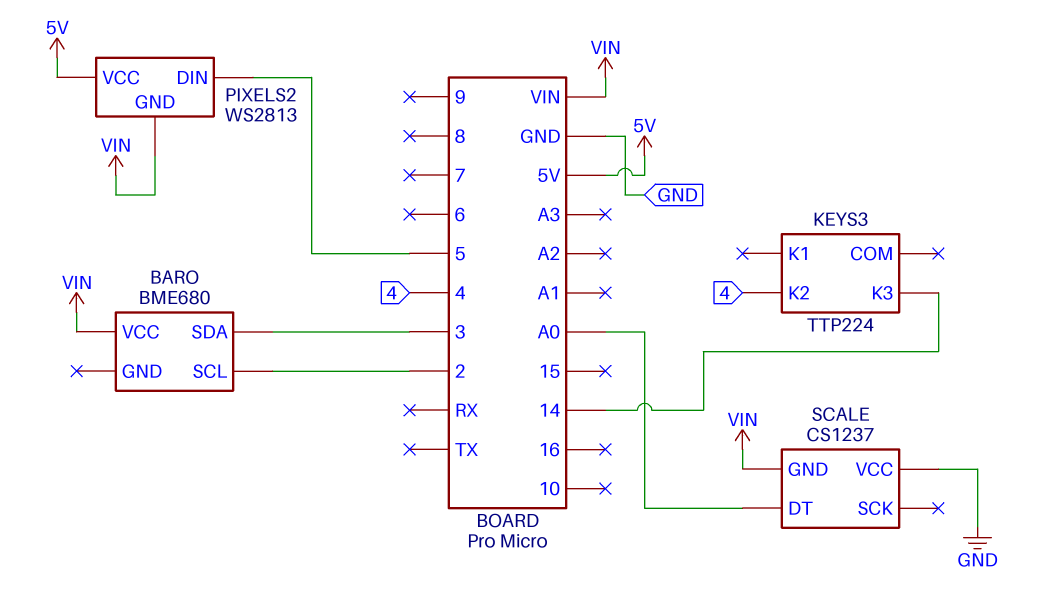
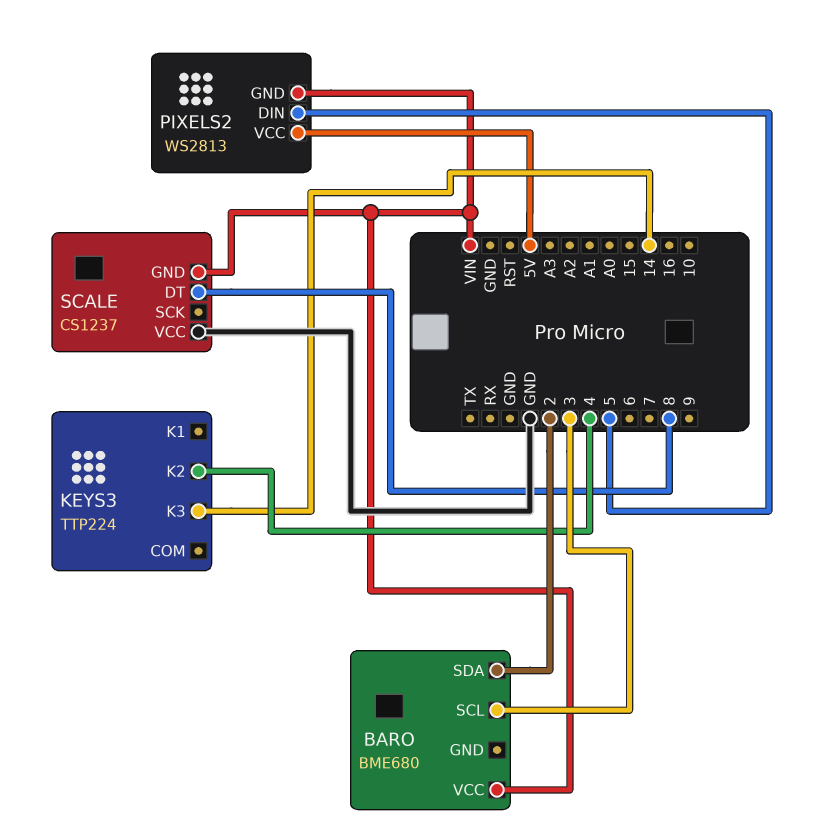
BARO pin SCL: 2 -> 3
BARO pin SDA: 3 -> 2
SCALE pin DT: A0 -> 8

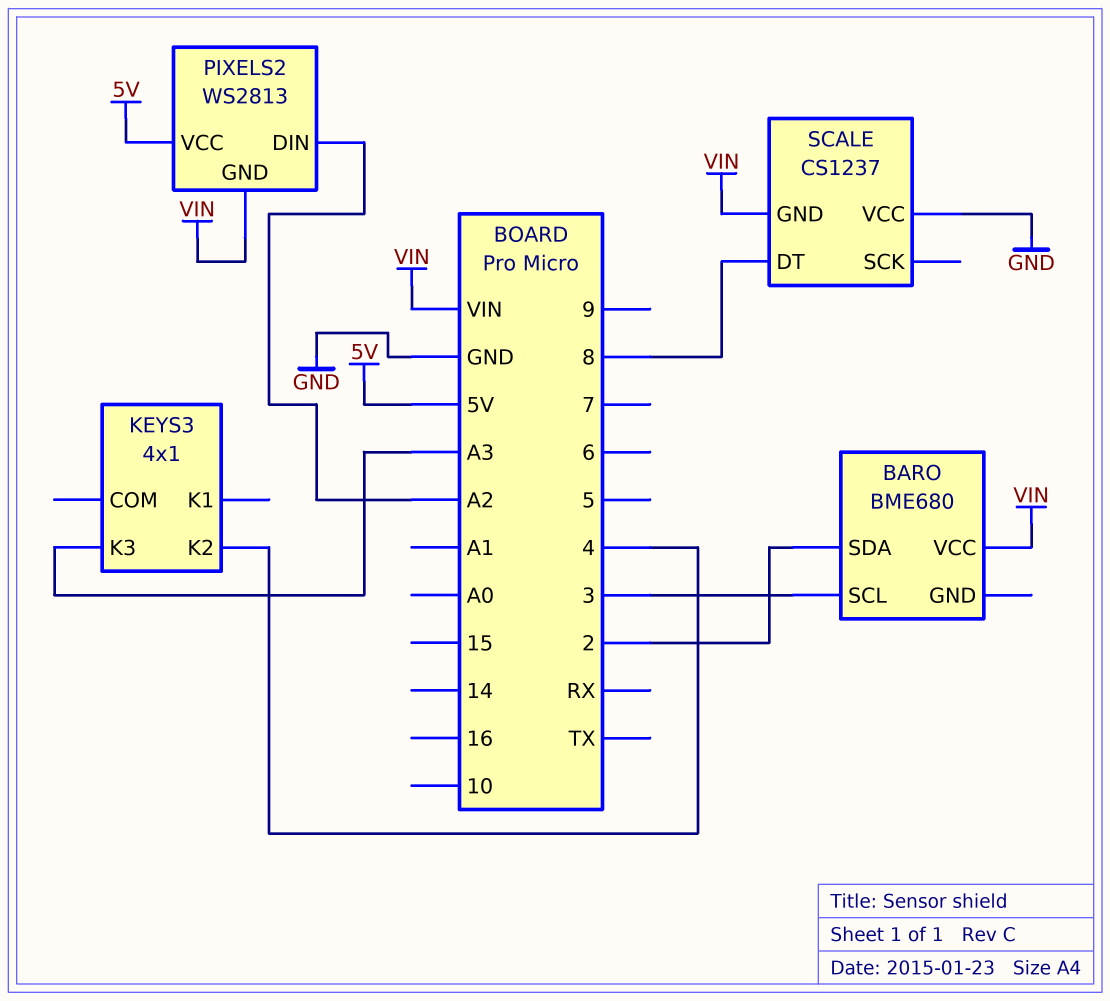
KEYS3: TTP224 -> 4x1
KEYS3 pin K3: 14 -> A3
PIXELS2 pin DIN: 5 -> A2

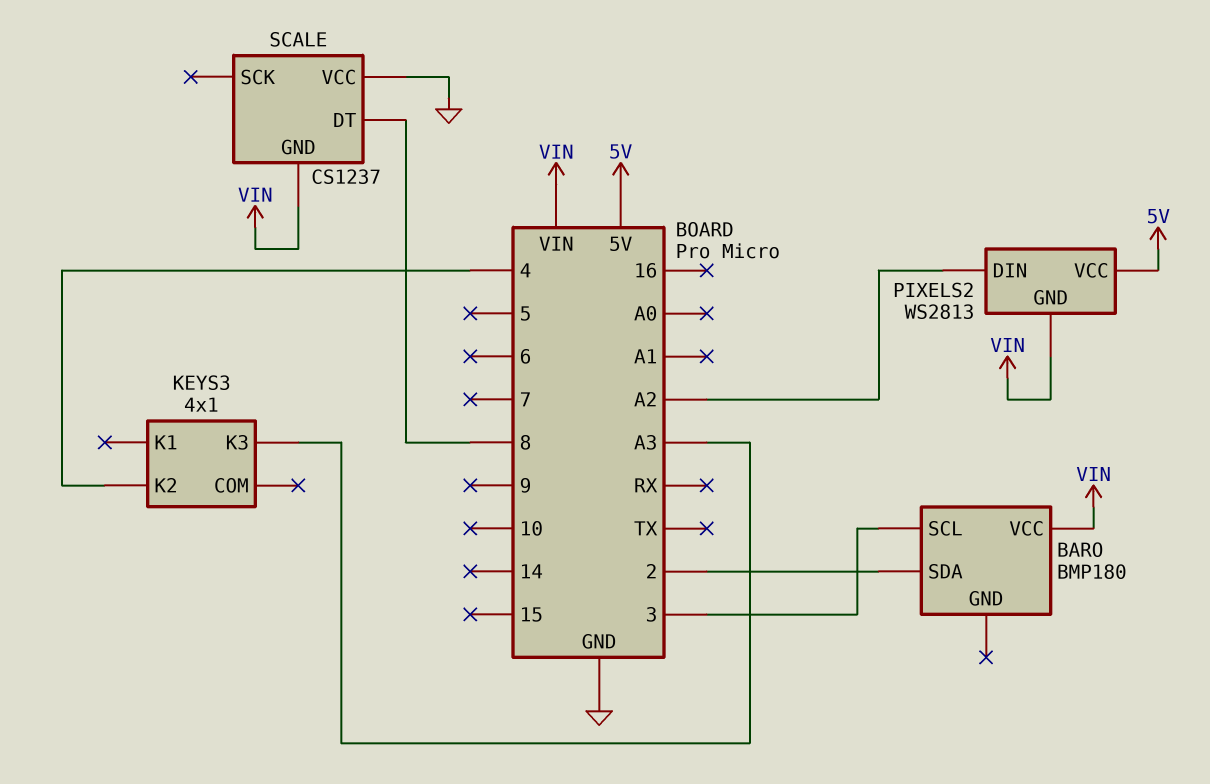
BARO: BME680 -> BMP180

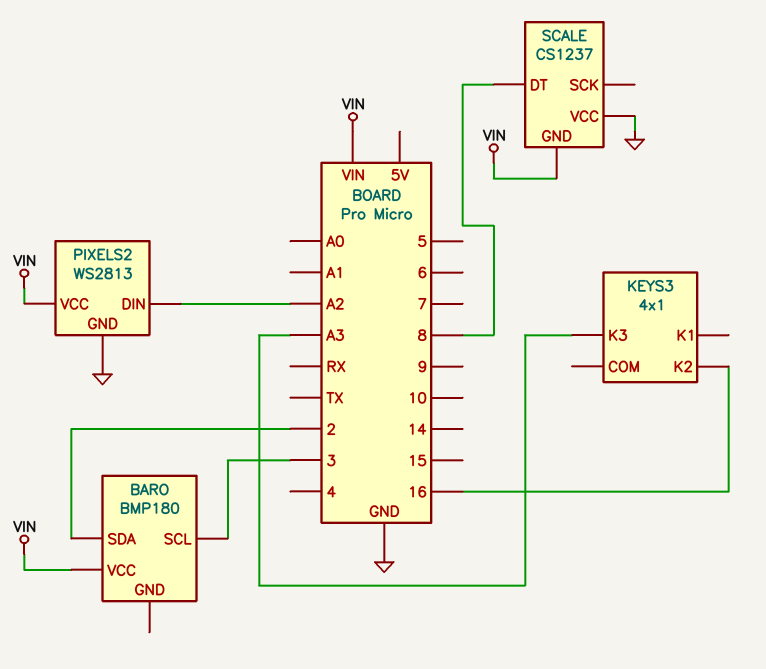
KEYS3 pin K2: 4 -> 16
PIXELS2 pin GND: VIN -> GND
PIXELS2 pin VCC: 5V -> VIN

